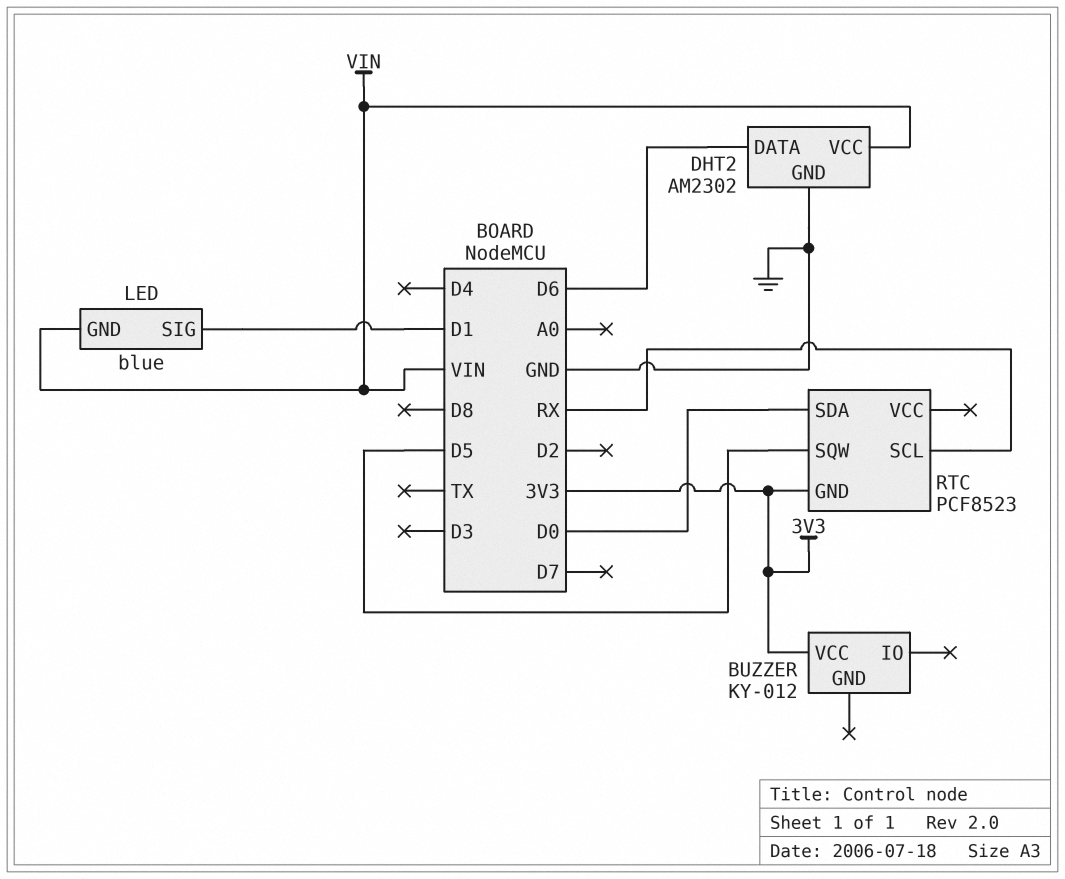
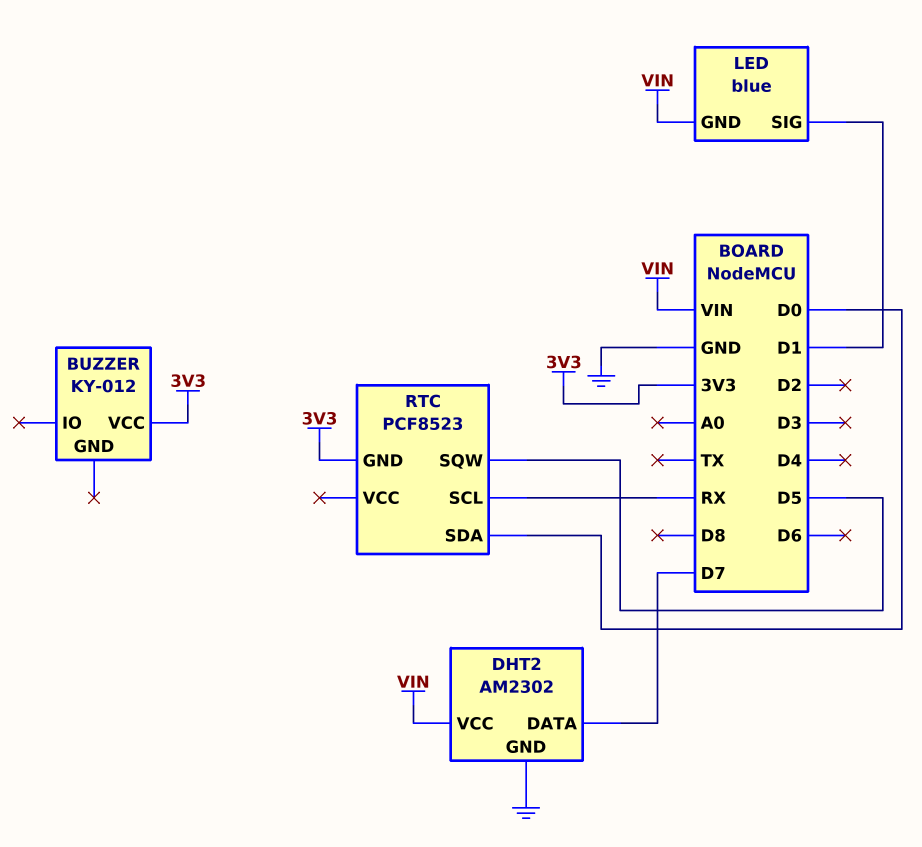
DHT2 pin DATA: D6 -> D7

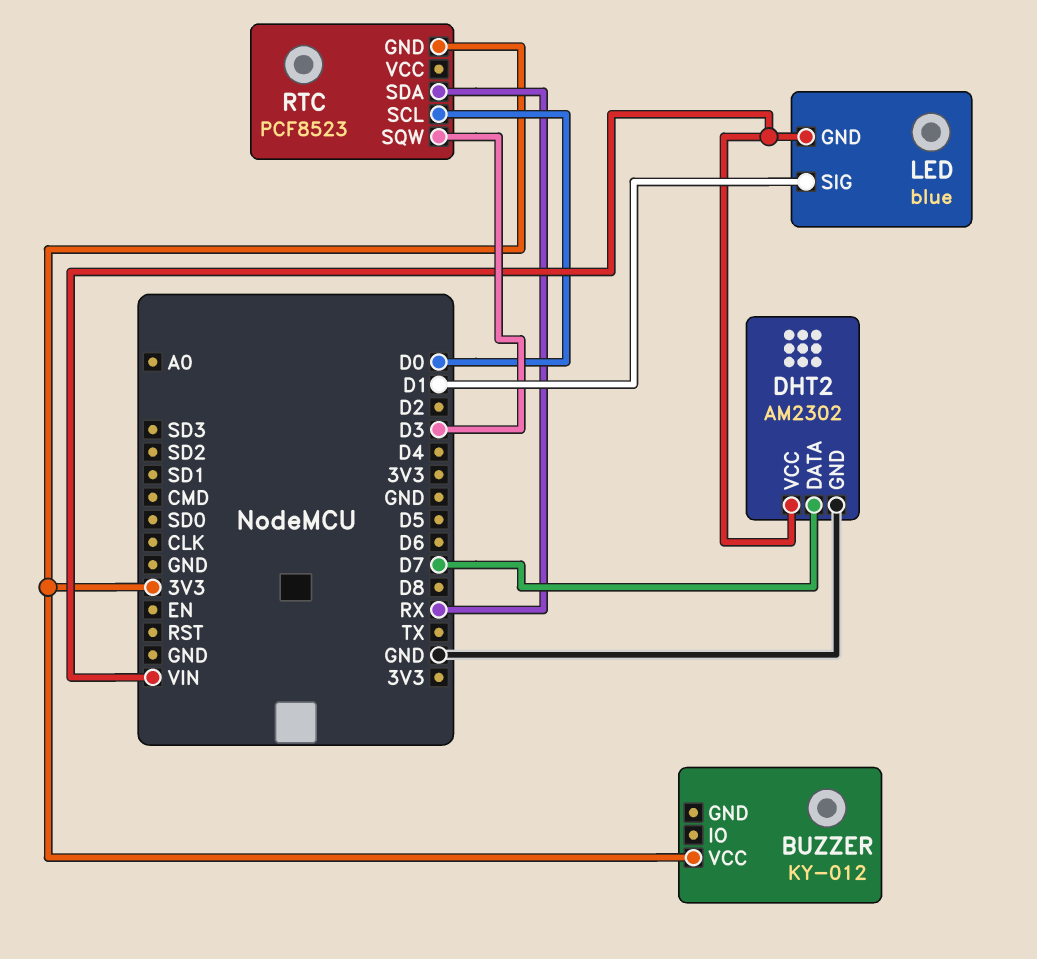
RTC pin SCL: RX -> D0
RTC pin SDA: D0 -> RX
RTC pin SQW: D5 -> D3

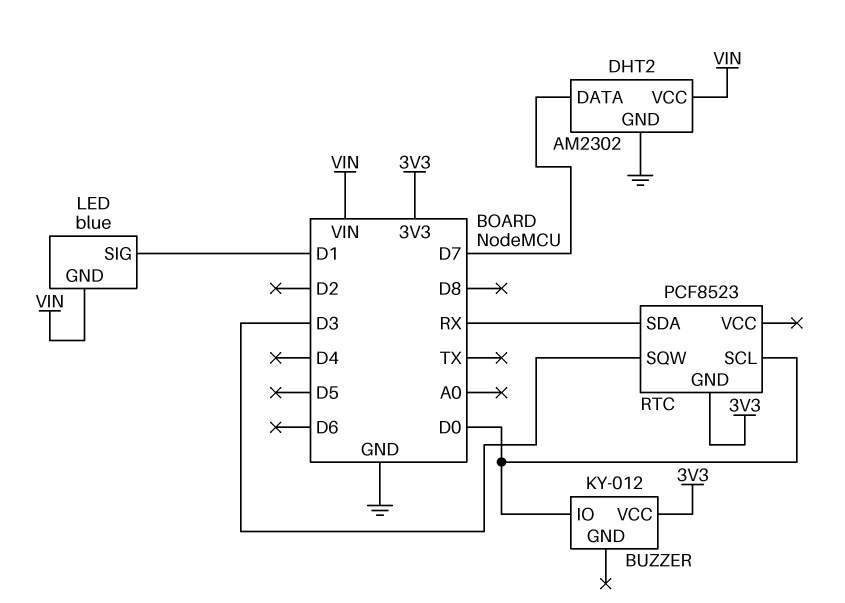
BUZZER pin IO: none -> D0

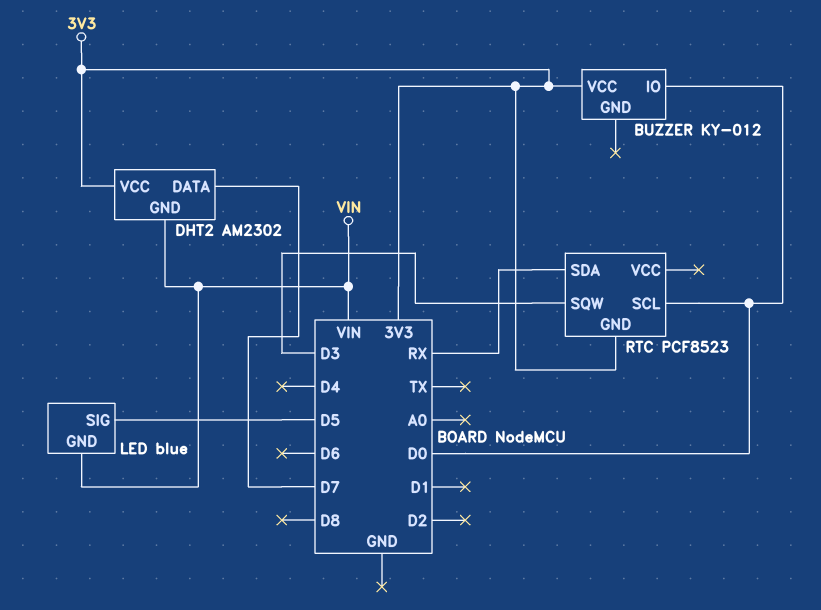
DHT2 pin GND: GND -> VIN
DHT2 pin VCC: VIN -> 3V3
LED pin SIG: D1 -> D5

